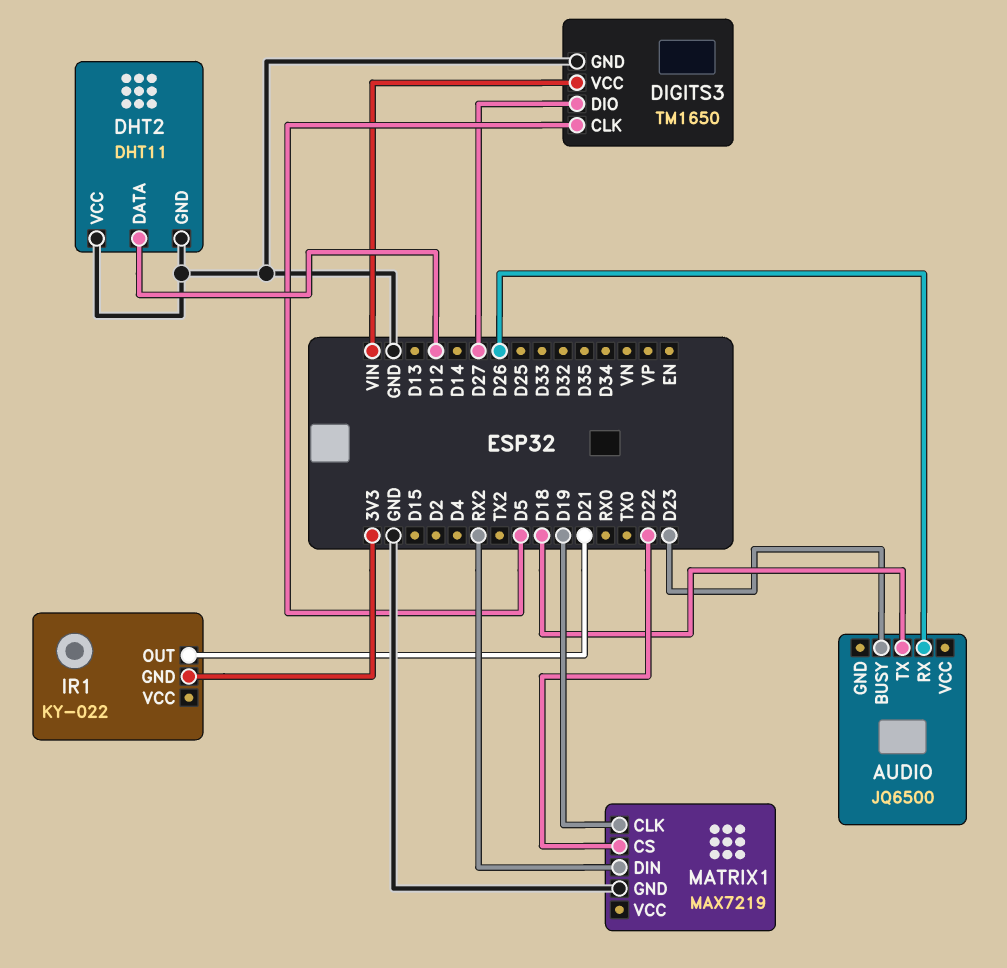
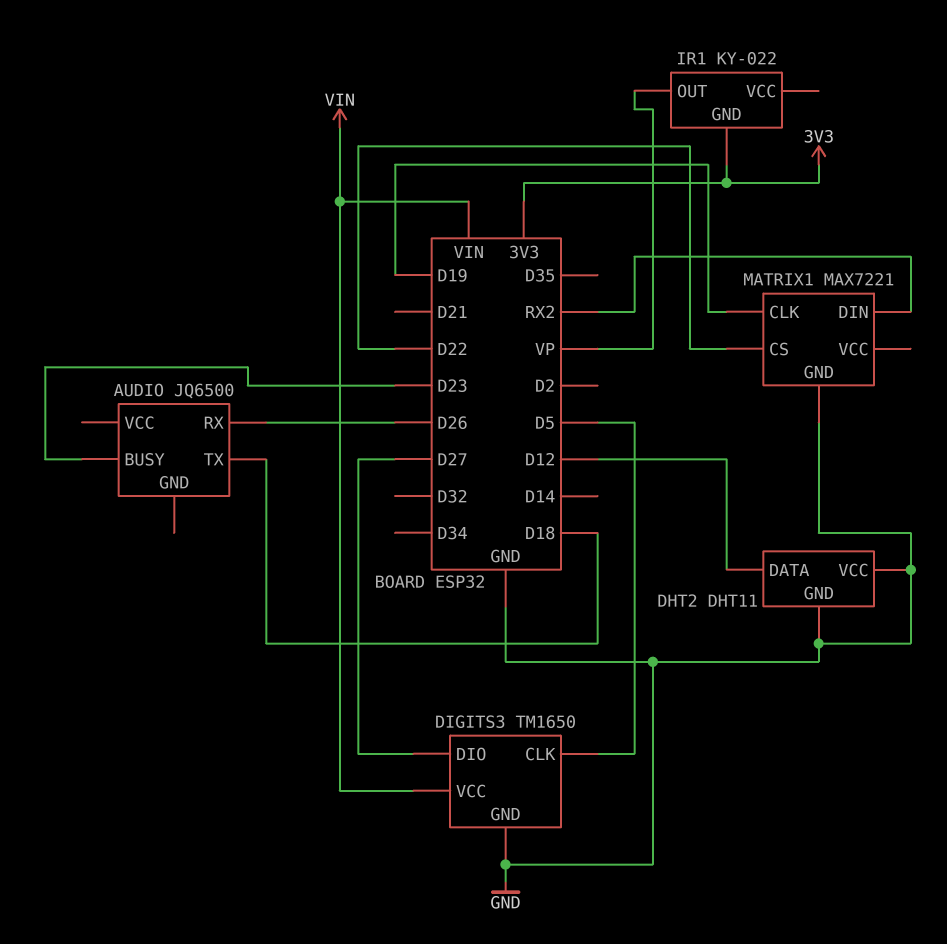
IR1 pin OUT: D21 -> VP
MATRIX1: MAX7219 -> MAX7221

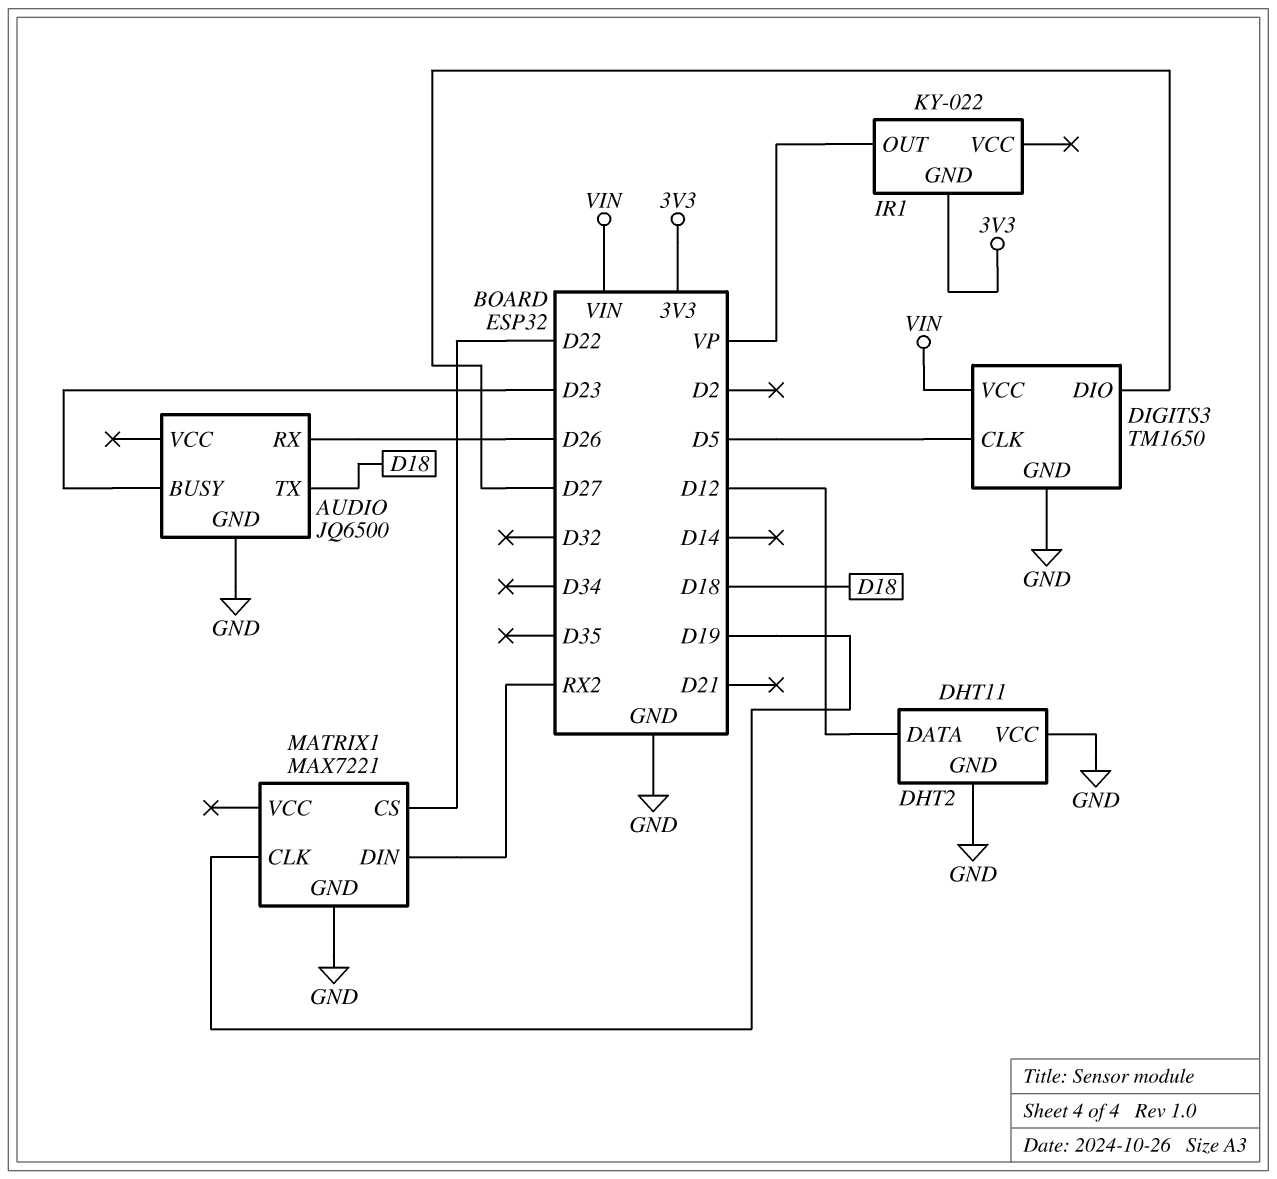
AUDIO pin GND: none -> GND

